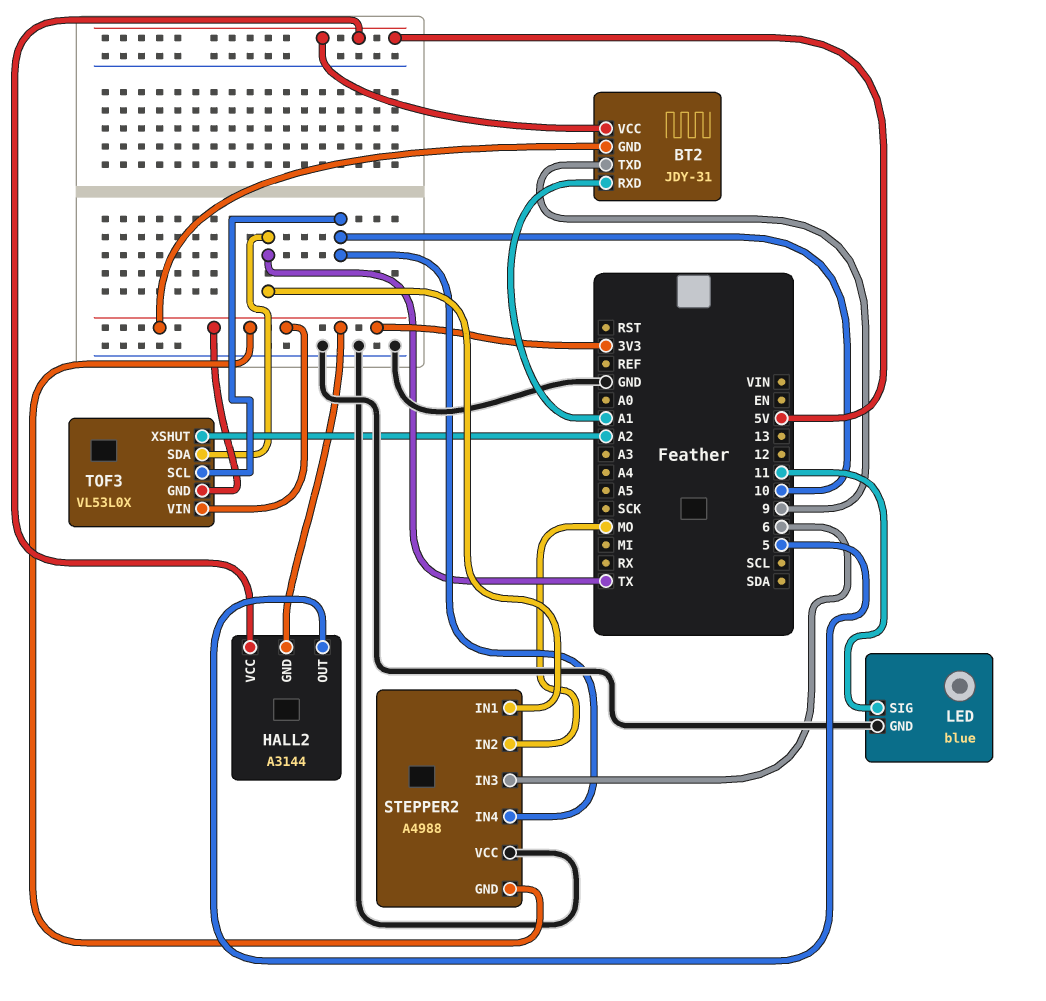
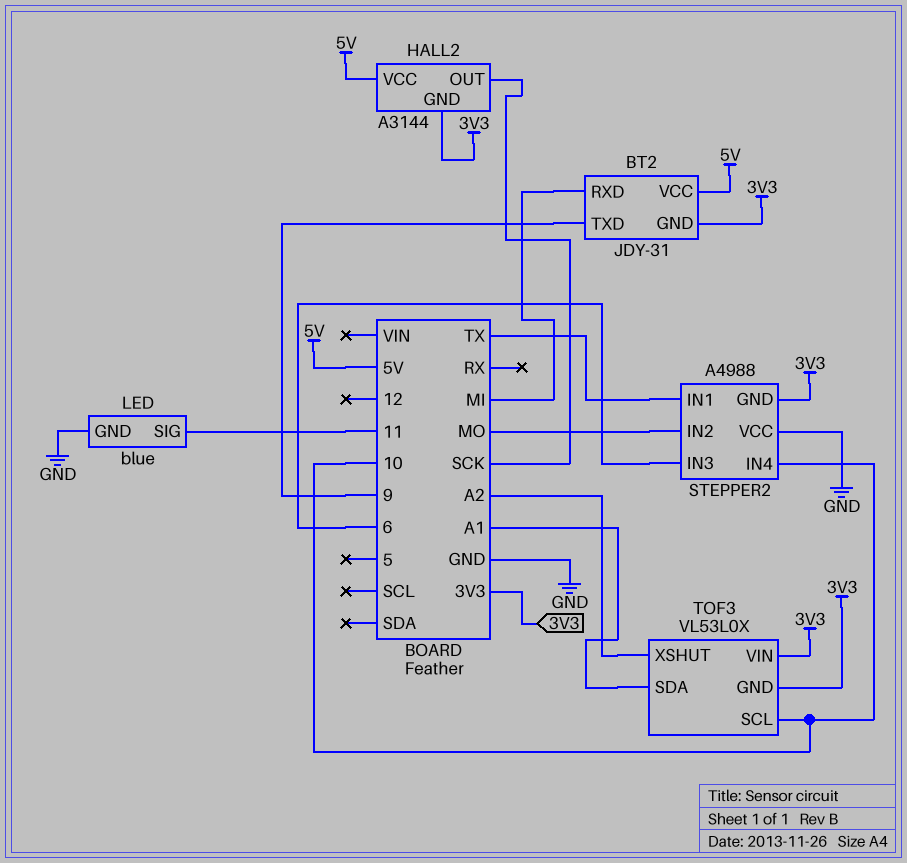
BT2 pin RXD: A1 -> MI
HALL2 pin OUT: 5 -> SCK
TOF3 pin SDA: TX -> A1

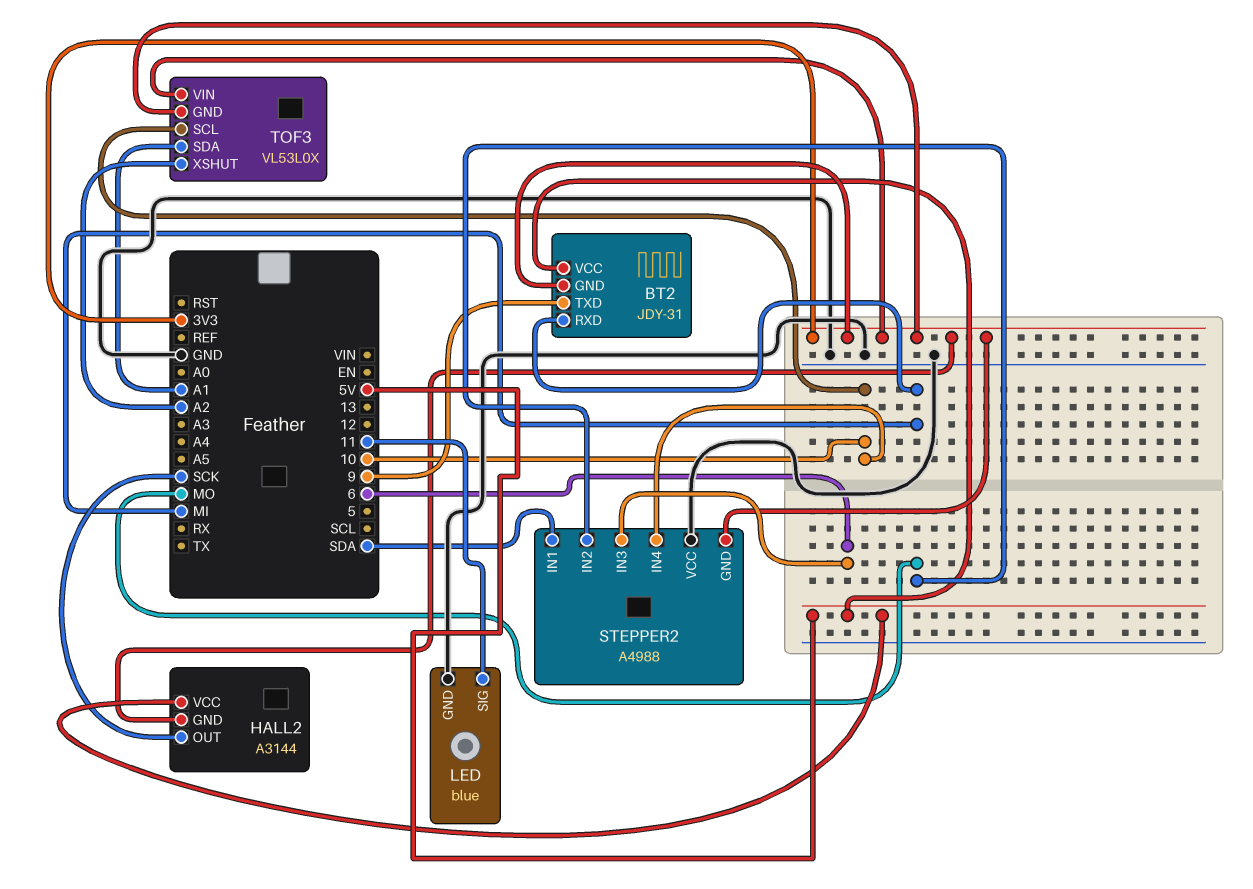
STEPPER2 pin IN1: TX -> SDA

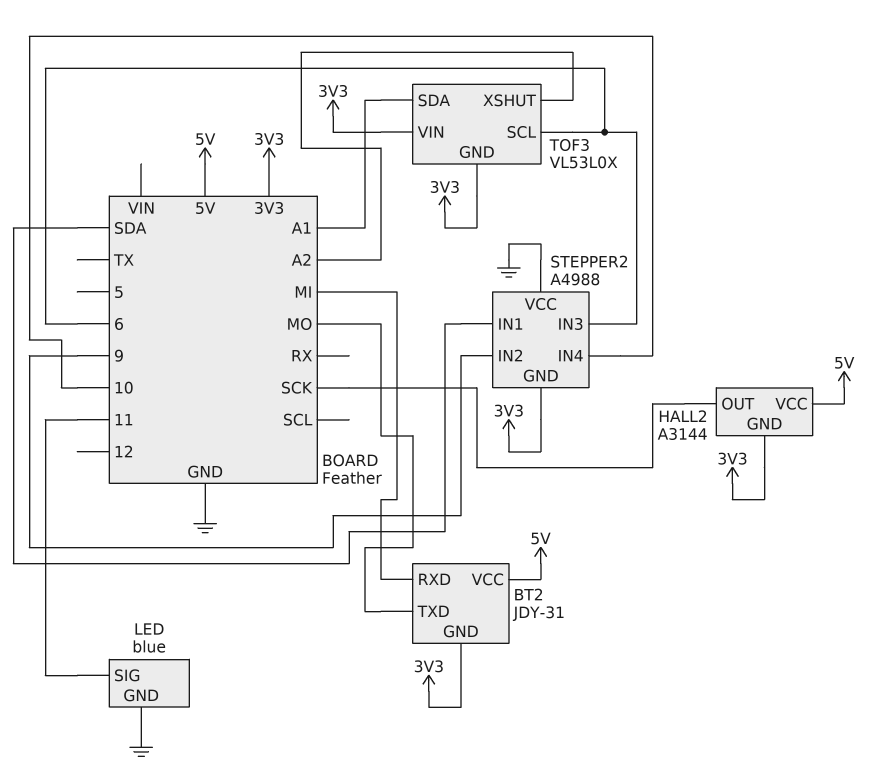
BT2 pin TXD: 9 -> MO
STEPPER2 pin IN2: MO -> 9
TOF3 pin SCL: 10 -> 6

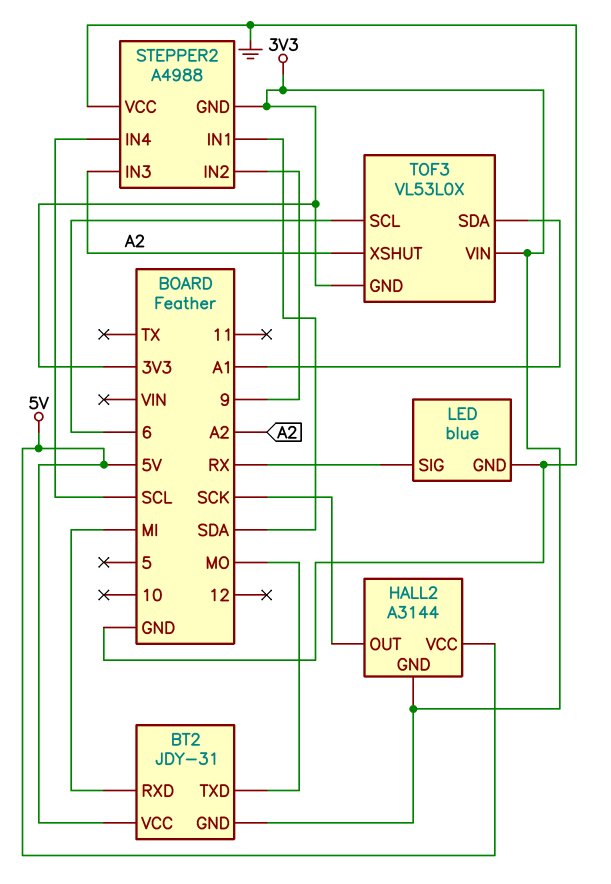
LED pin SIG: 11 -> RX
STEPPER2 pin IN3: 6 -> A2
STEPPER2 pin IN4: 10 -> SCL

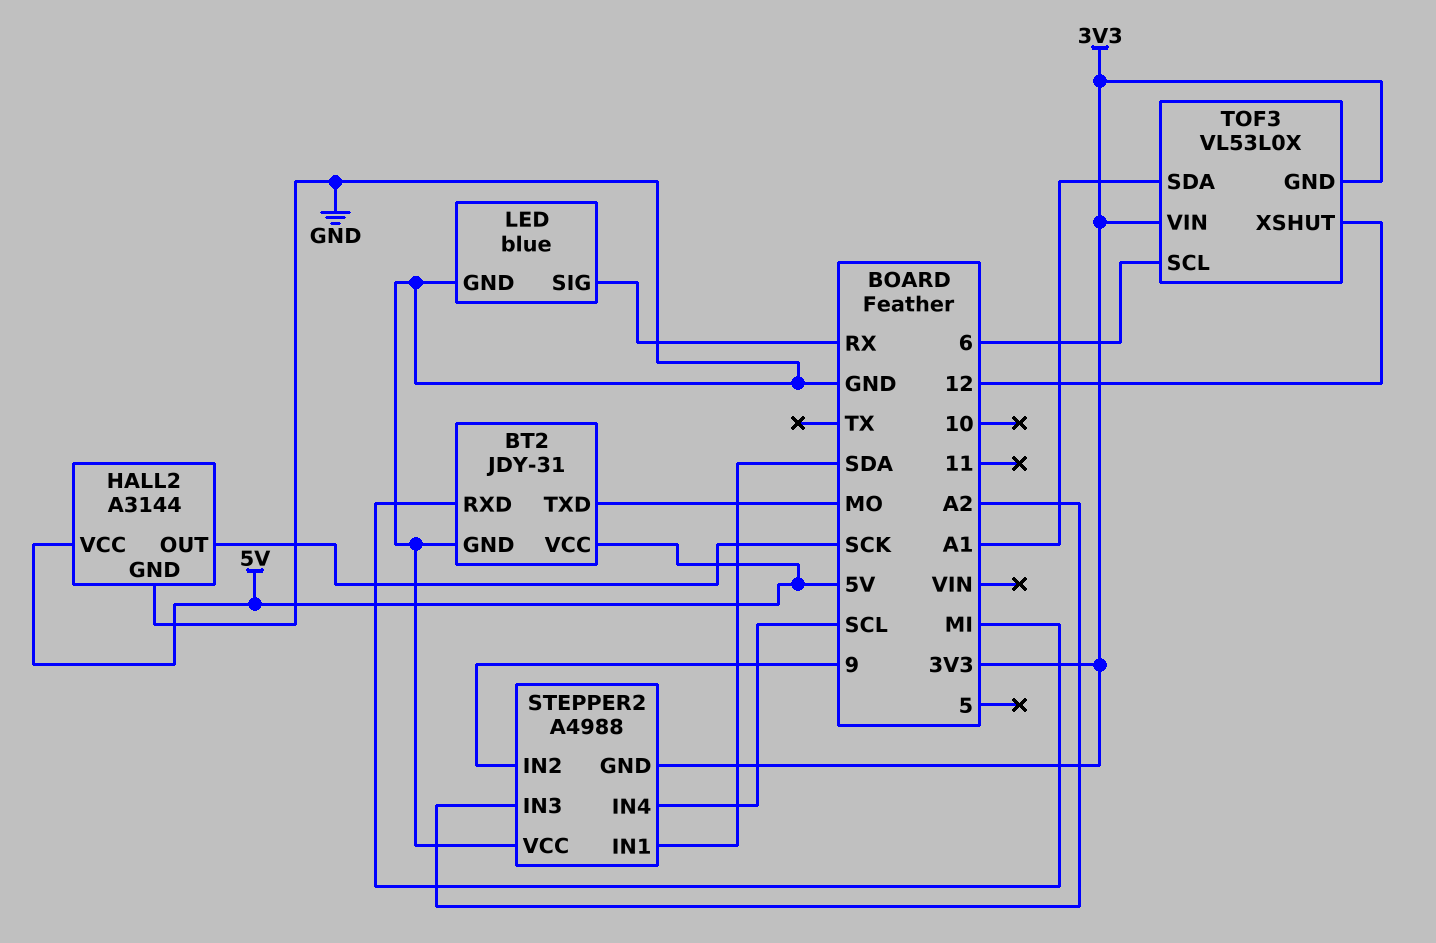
BT2 pin GND: 3V3 -> GND
HALL2 pin GND: 3V3 -> GND
TOF3 pin XSHUT: A2 -> 12

